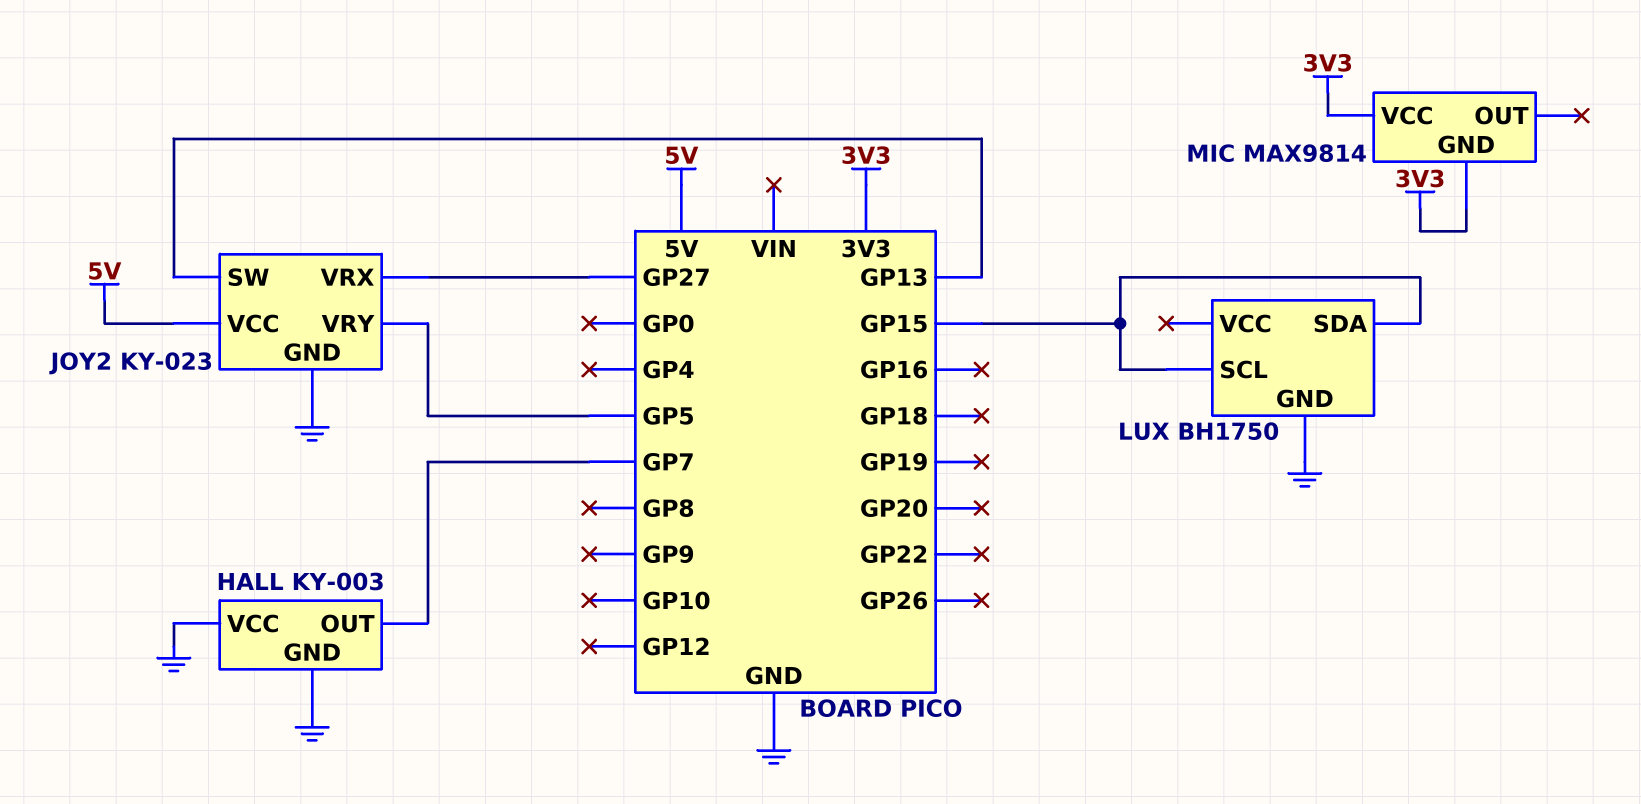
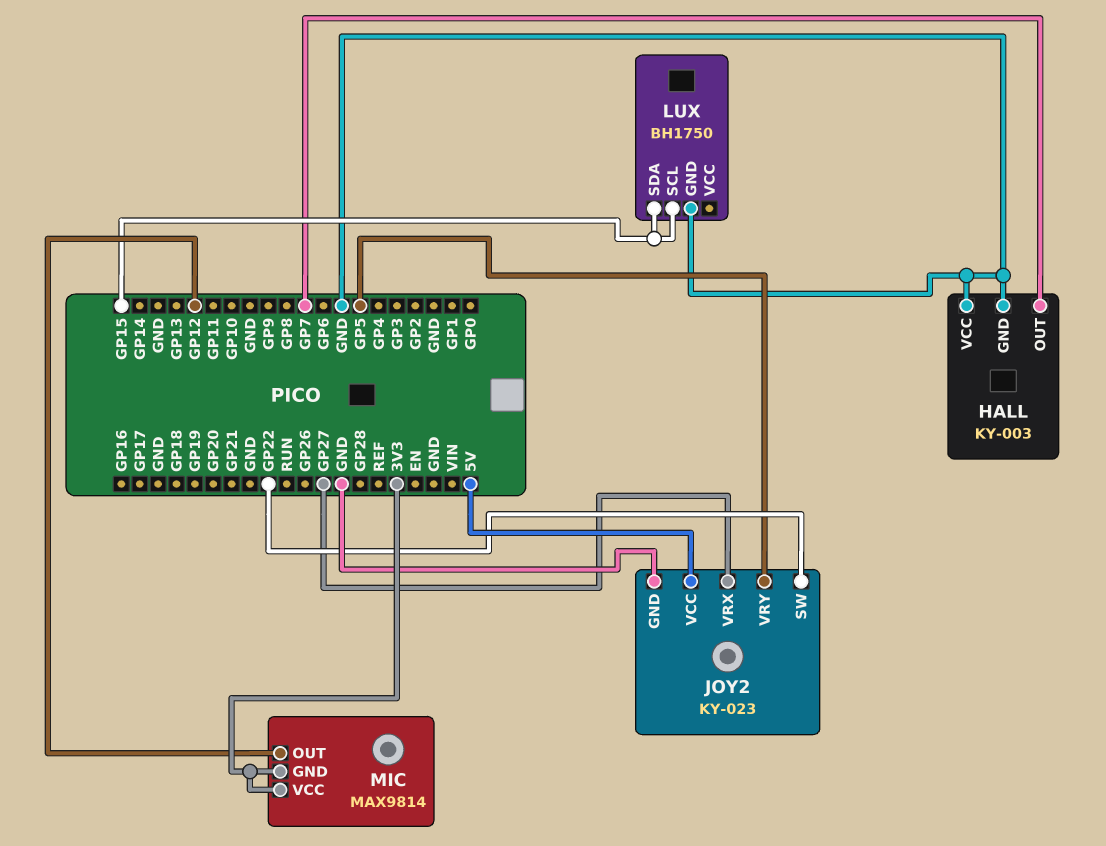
JOY2 pin SW: GP13 -> GP22
MIC pin OUT: none -> GP12

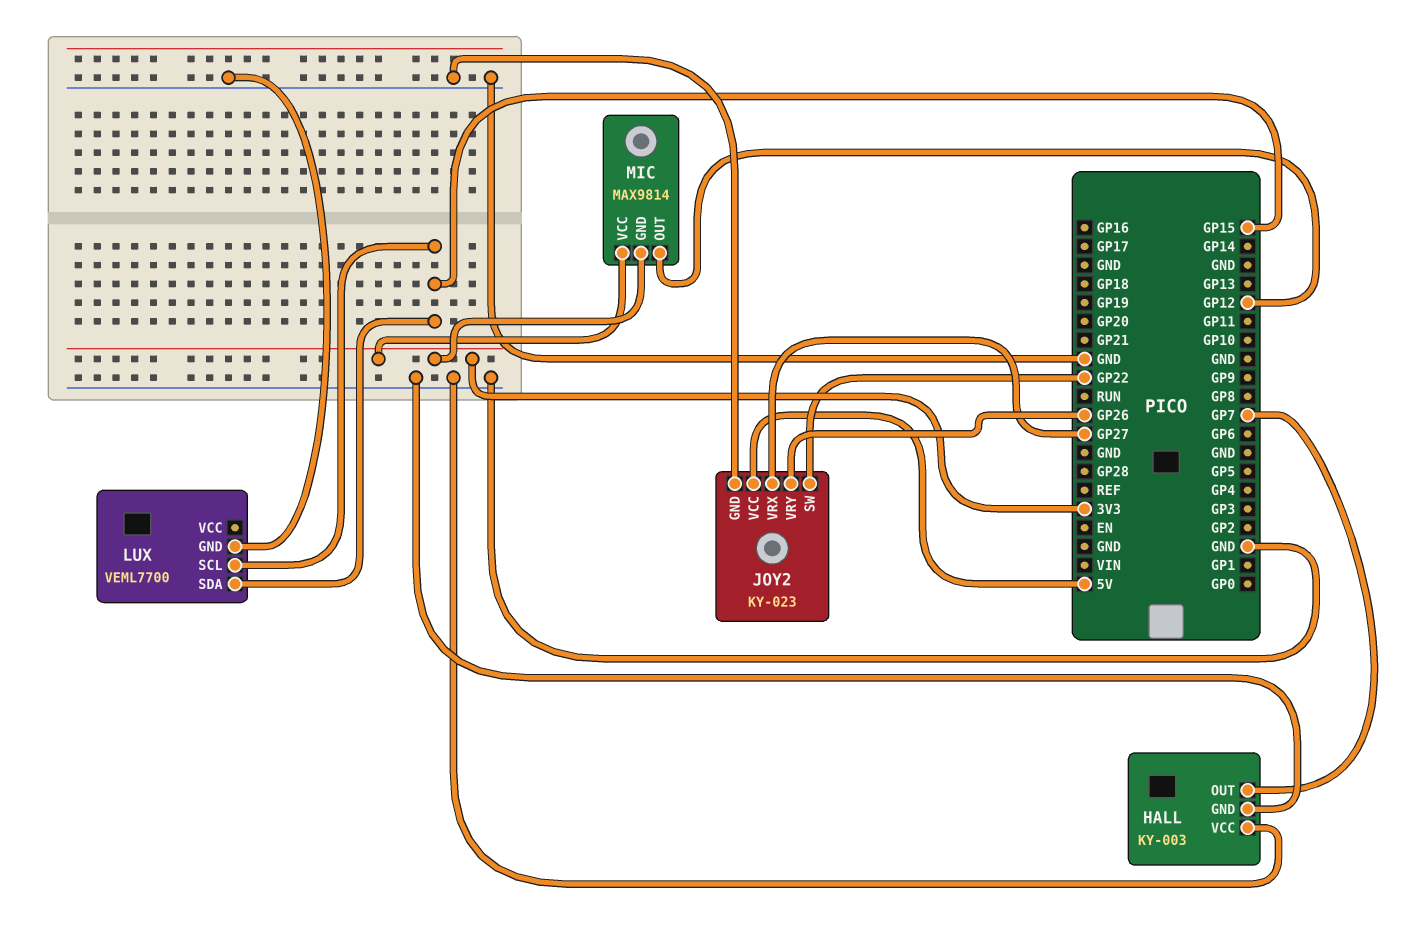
JOY2 pin VRY: GP5 -> GP26
LUX: BH1750 -> VEML7700

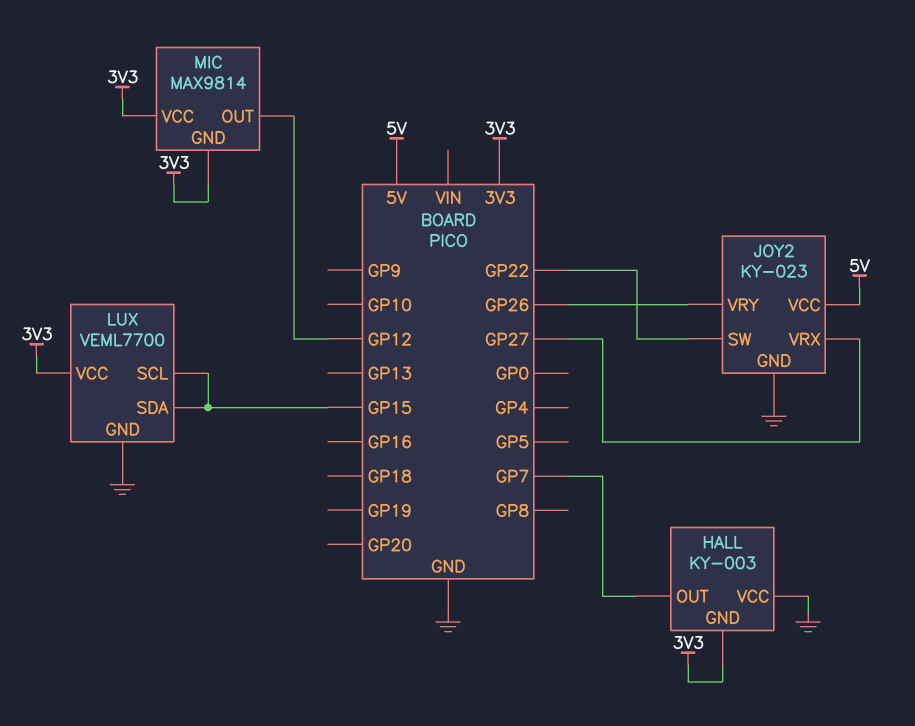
HALL pin GND: GND -> 3V3
LUX pin VCC: none -> 3V3

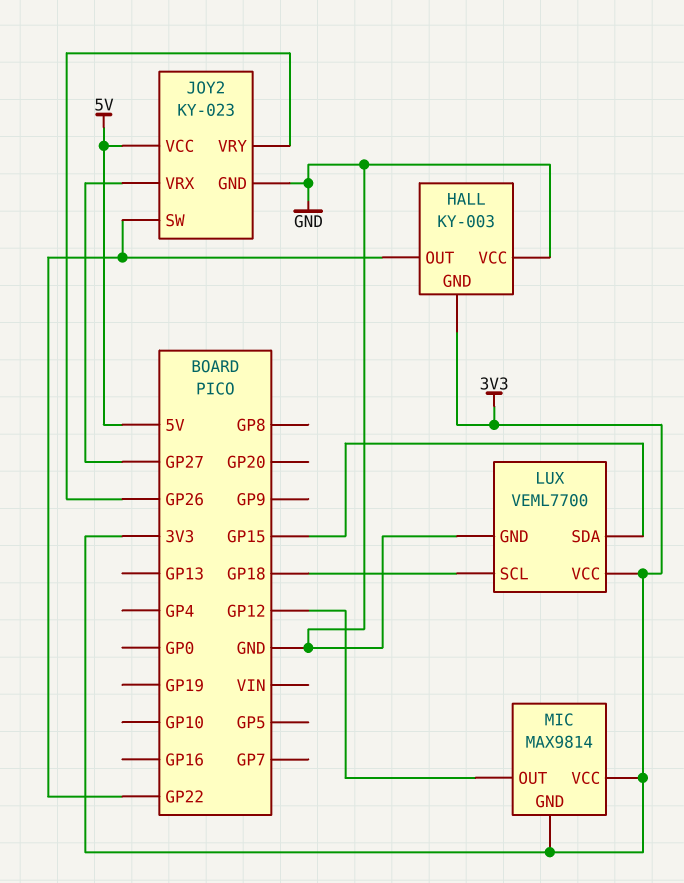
HALL pin OUT: GP7 -> GP22
LUX pin SCL: GP15 -> GP18

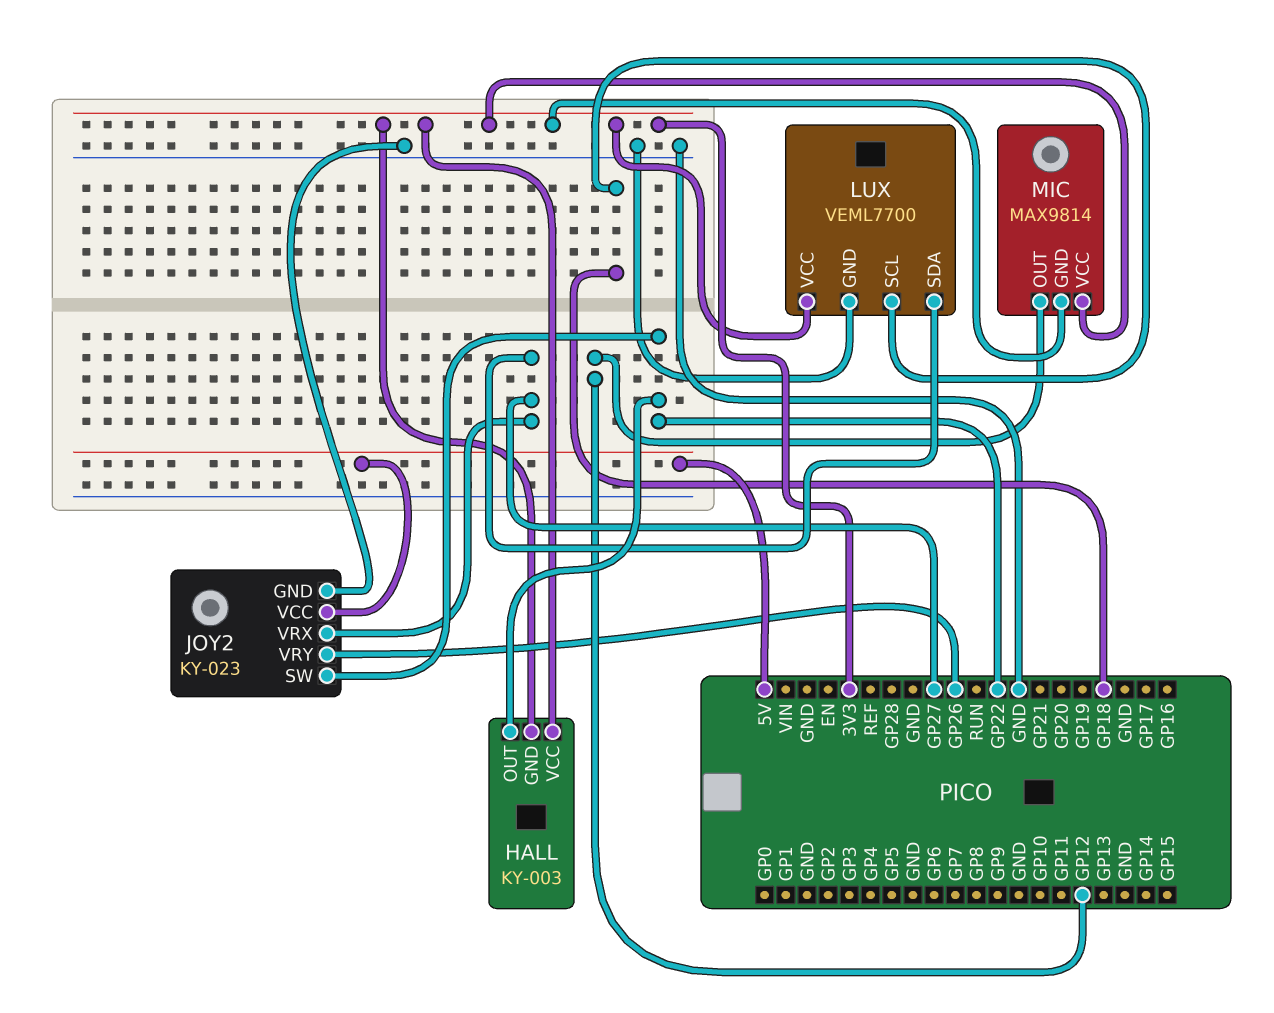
HALL pin VCC: GND -> 3V3
LUX pin SDA: GP15 -> GP27

